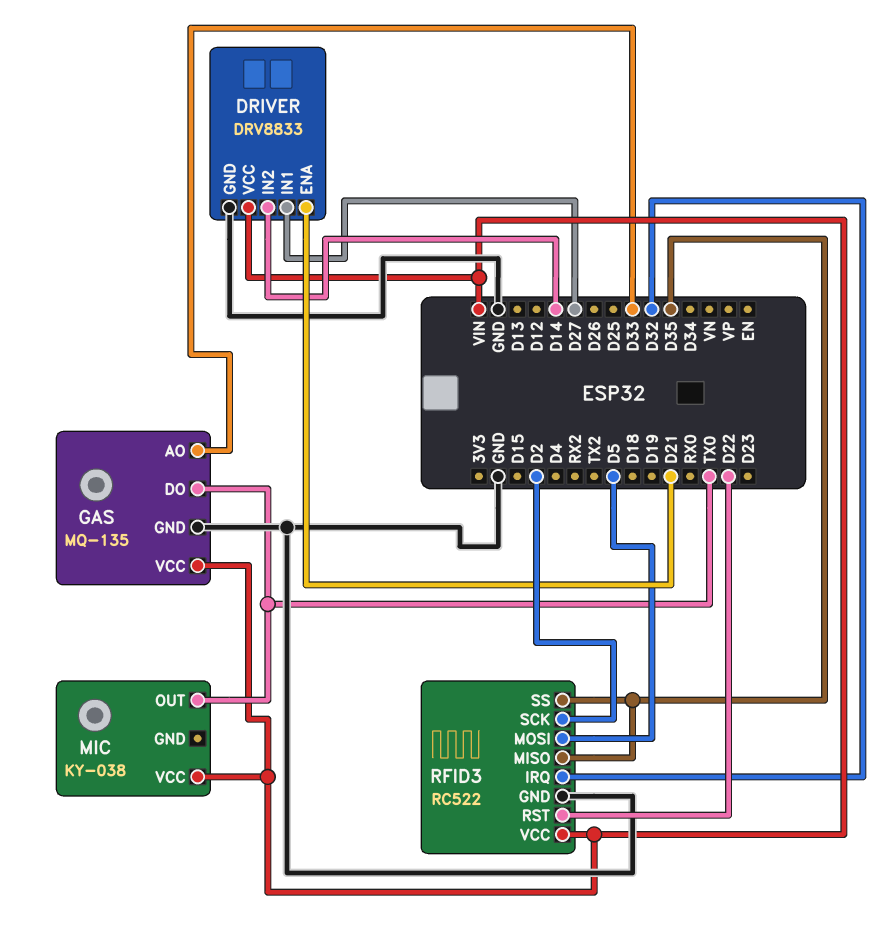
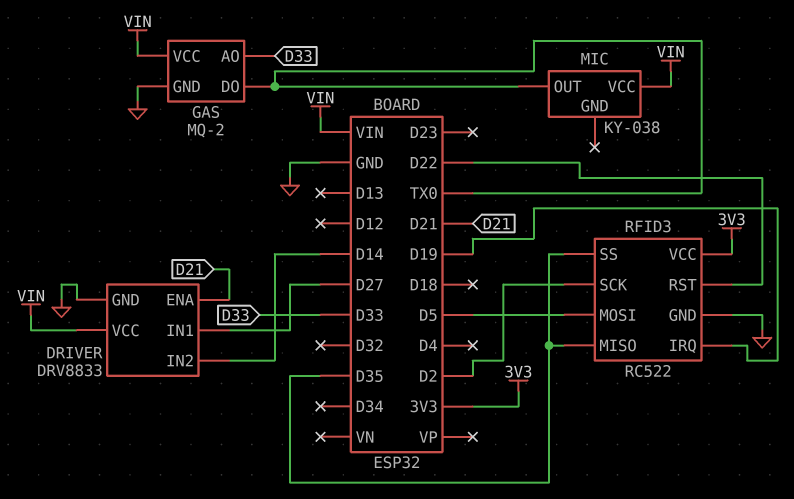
GAS: MQ-135 -> MQ-2
RFID3 pin IRQ: D32 -> D19
RFID3 pin VCC: VIN -> 3V3

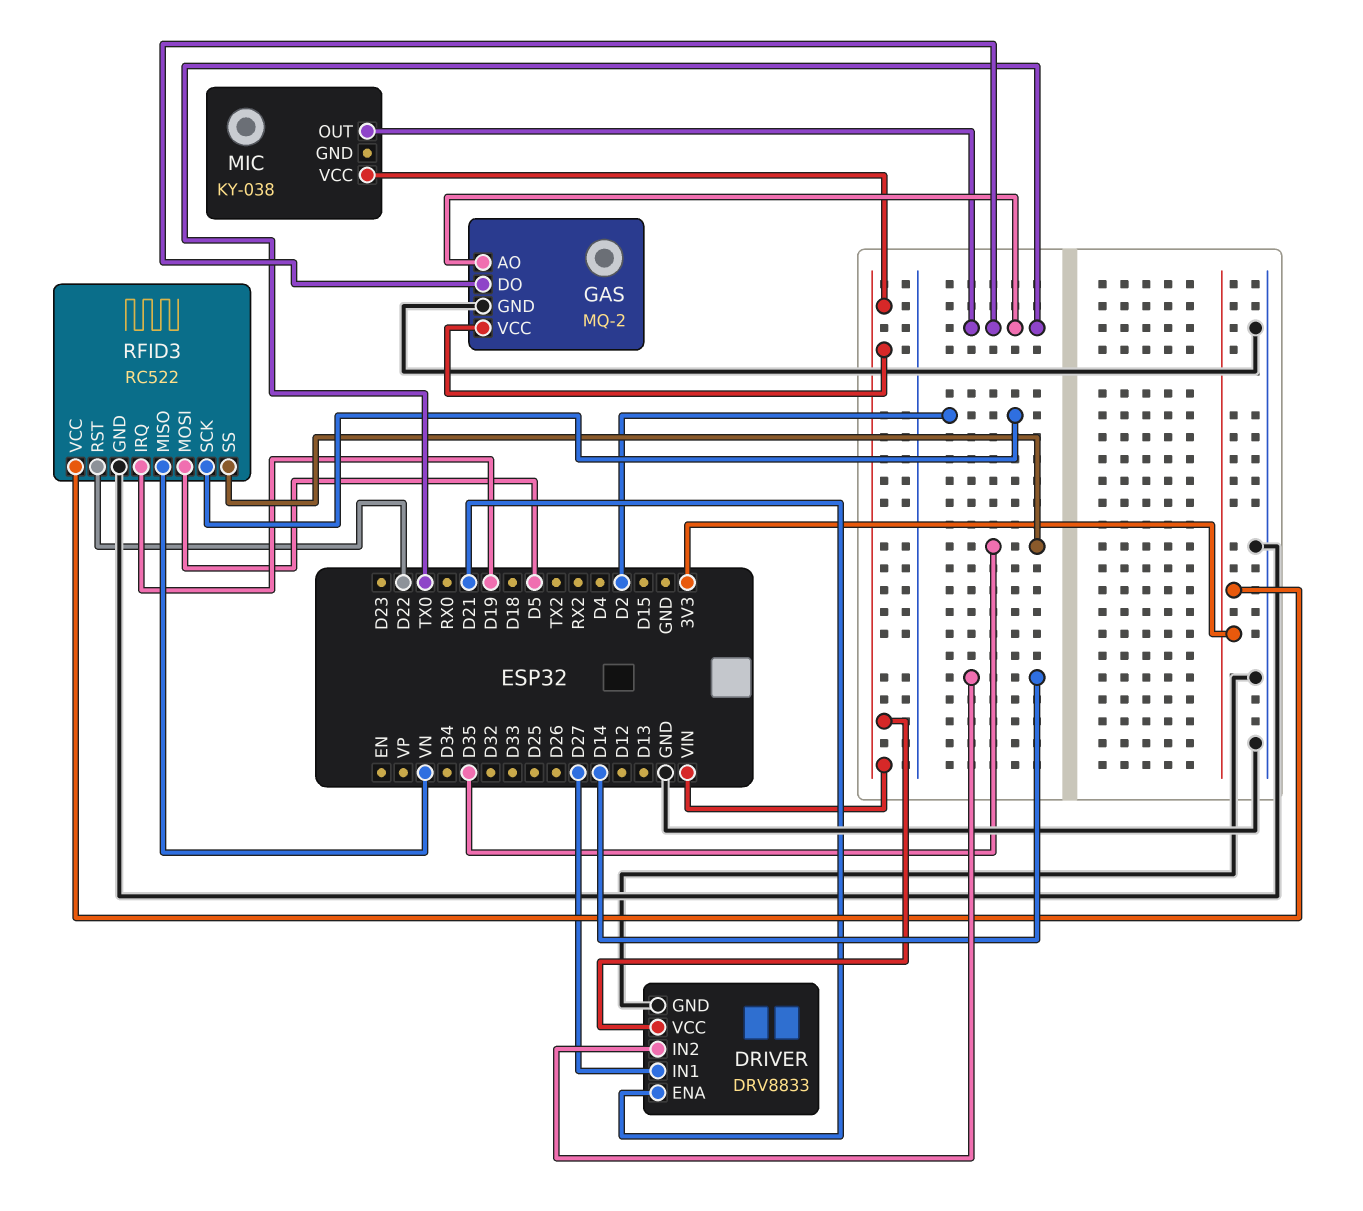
GAS pin AO: D33 -> TX0
RFID3 pin MISO: D35 -> VN

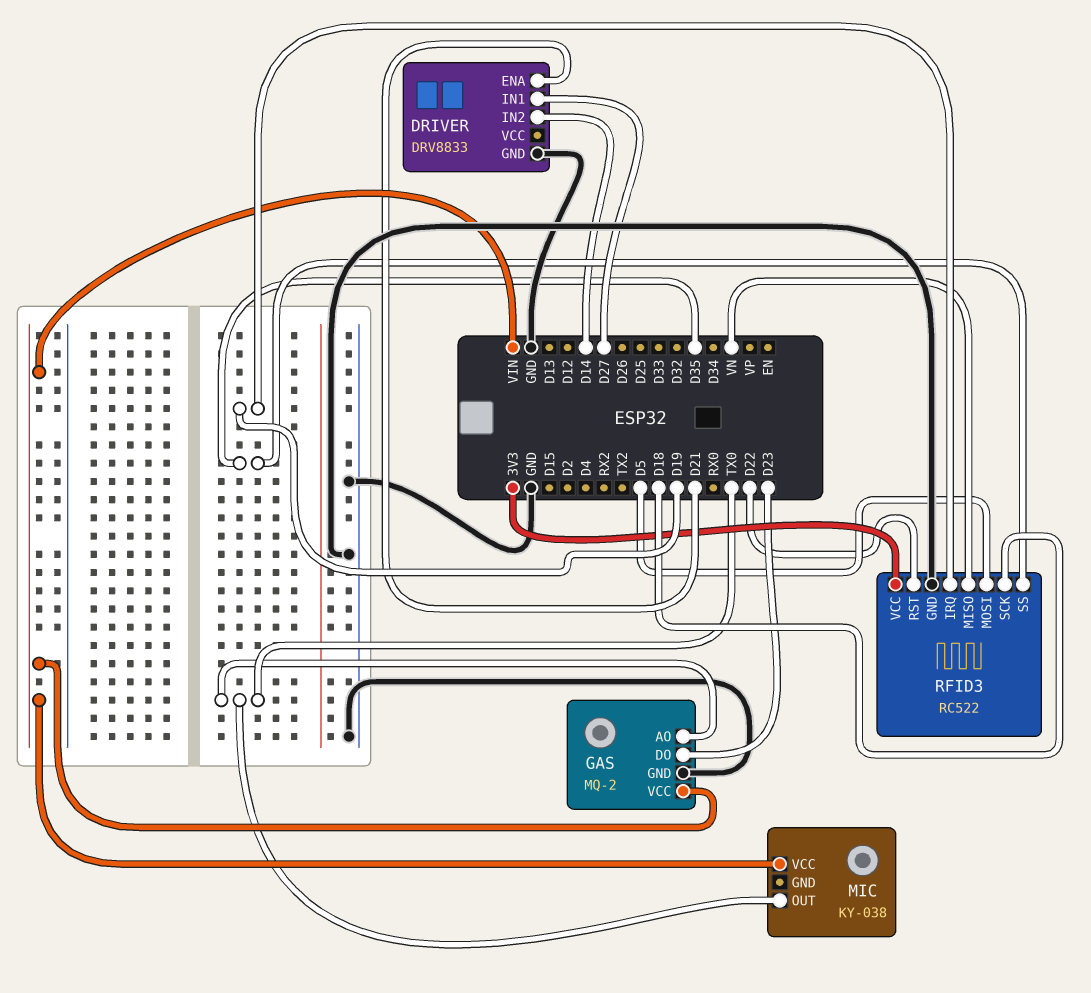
DRIVER pin VCC: VIN -> none
GAS pin DO: TX0 -> D23
RFID3 pin SCK: D2 -> D18

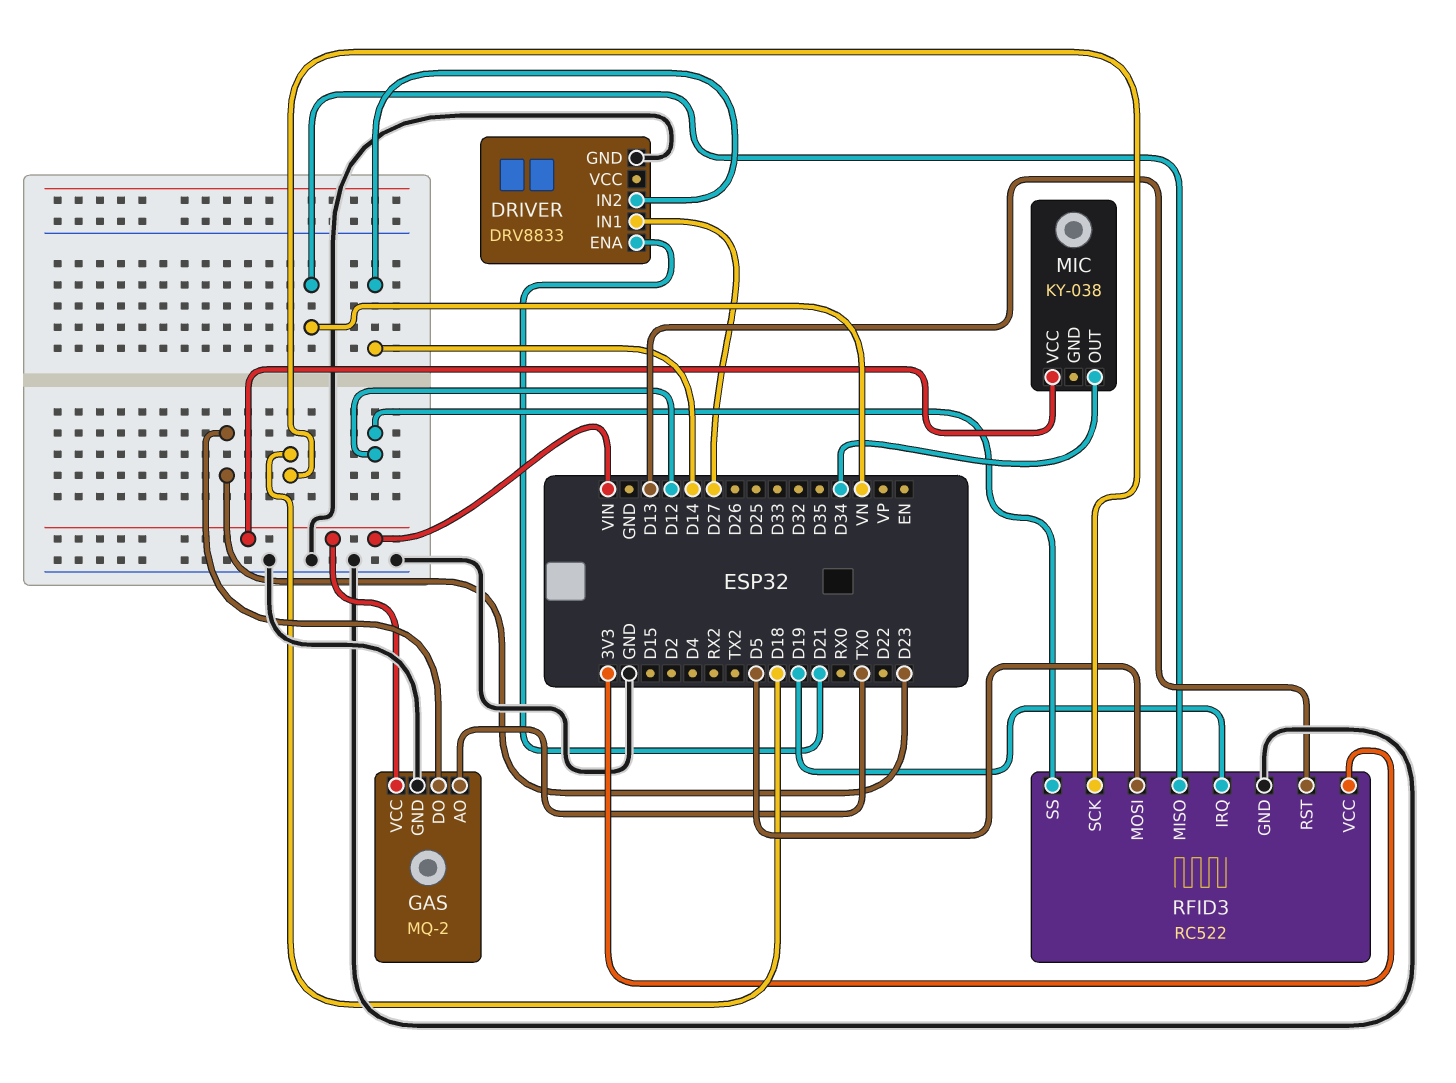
MIC pin OUT: TX0 -> D34
RFID3 pin RST: D22 -> D13
RFID3 pin SS: D35 -> D12

